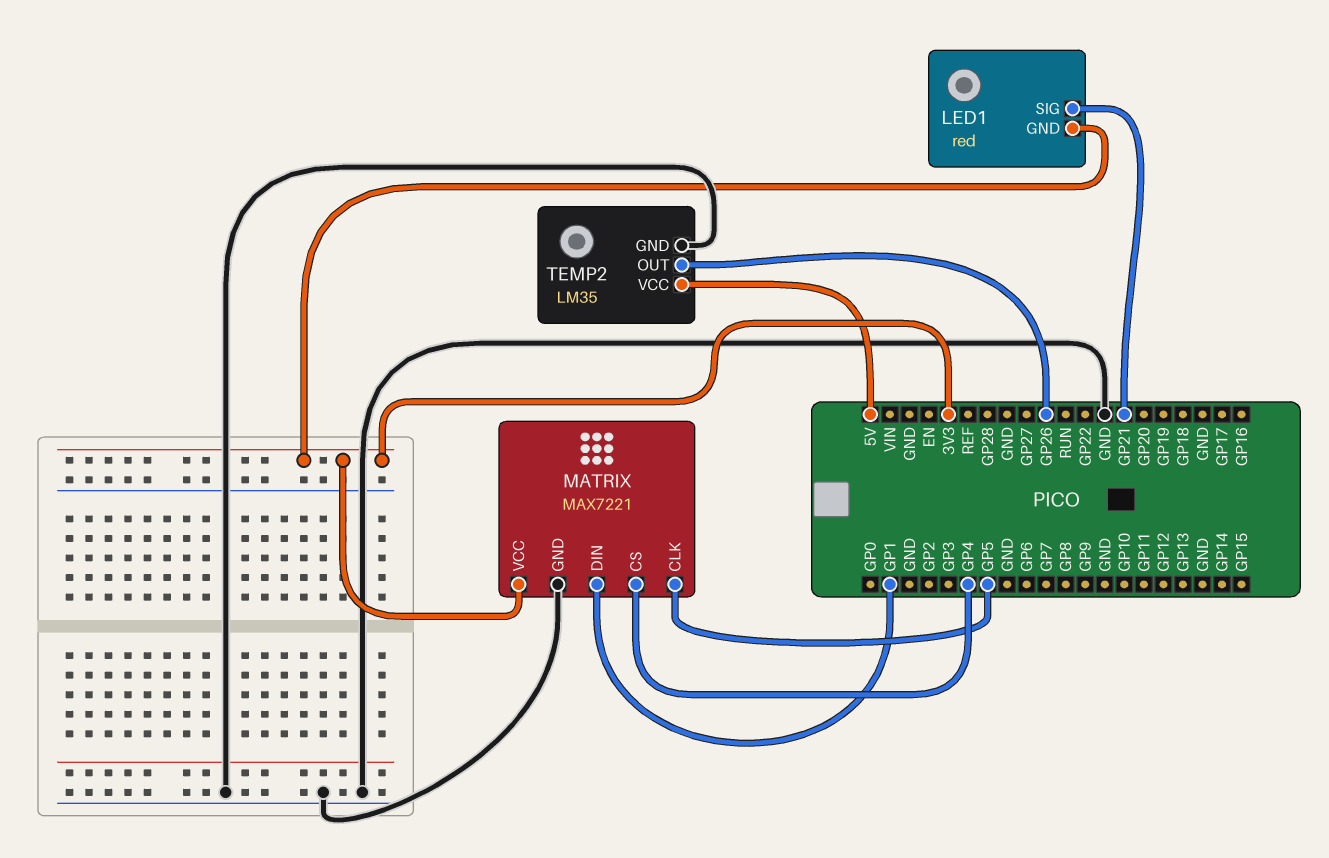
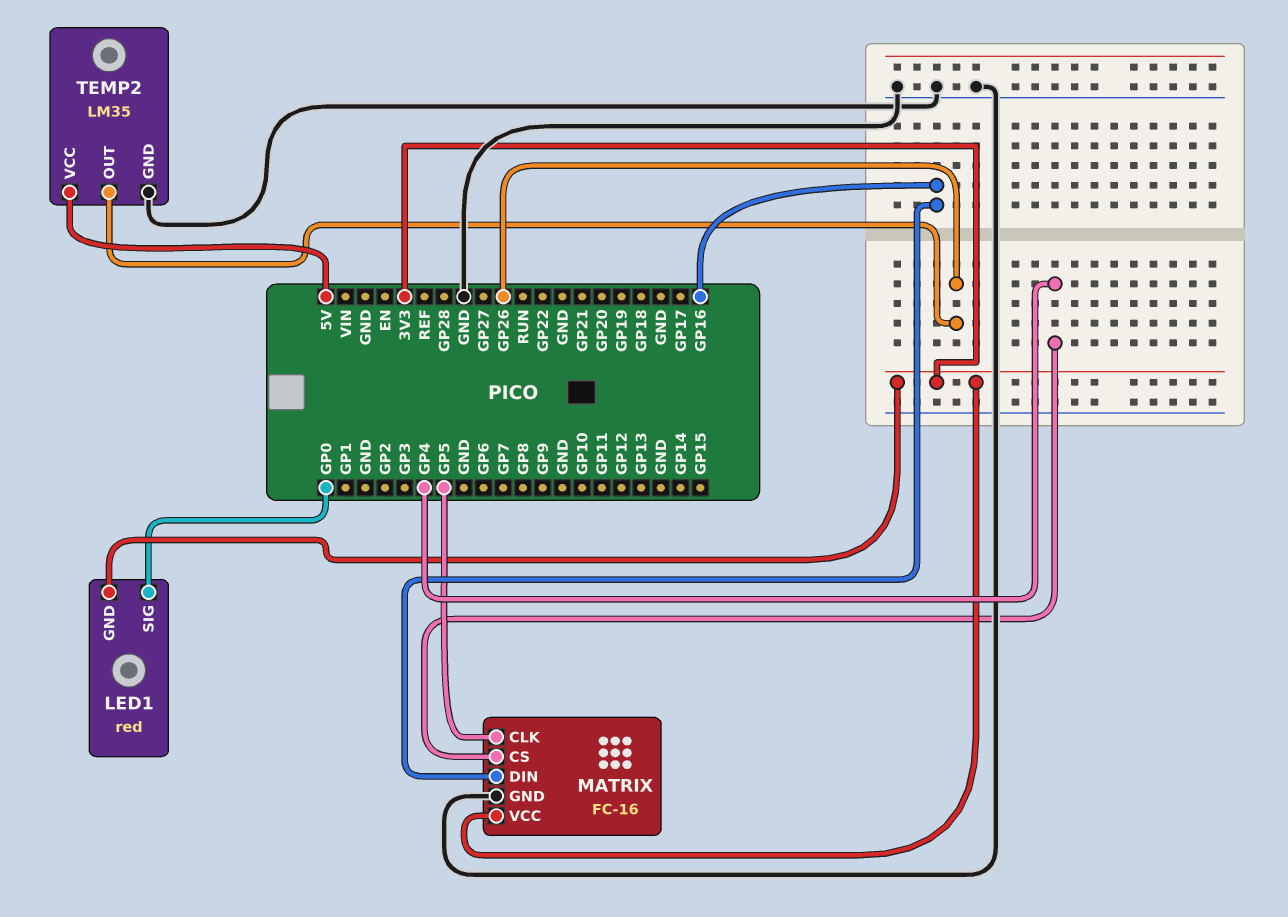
LED1 pin SIG: GP21 -> GP0
MATRIX: MAX7221 -> FC-16
MATRIX pin DIN: GP1 -> GP16

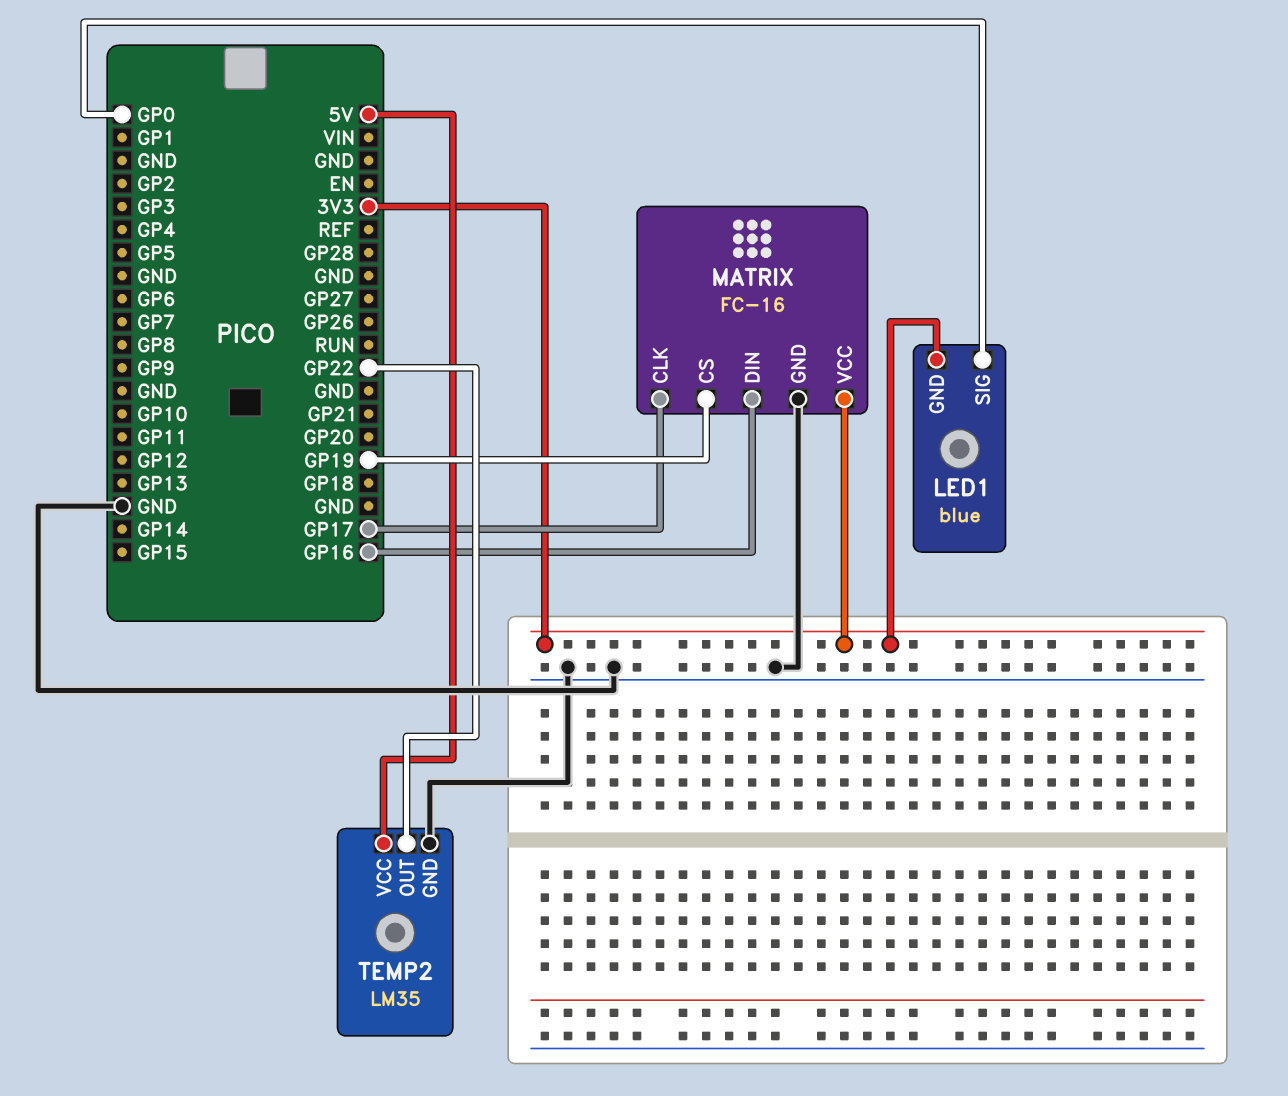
LED1: red -> blue
MATRIX pin CLK: GP5 -> GP17
MATRIX pin CS: GP4 -> GP19
TEMP2 pin OUT: GP26 -> GP22

